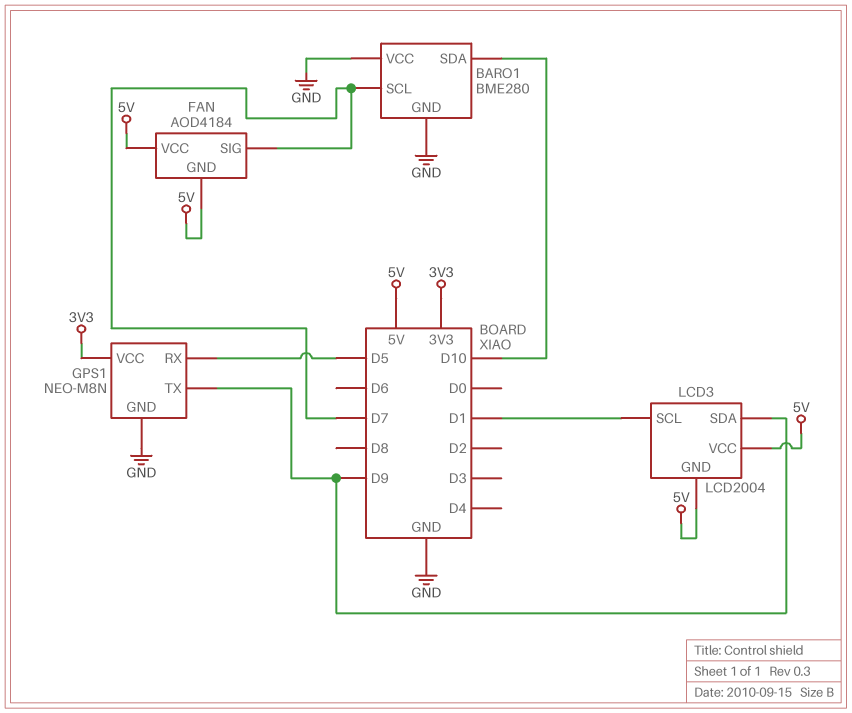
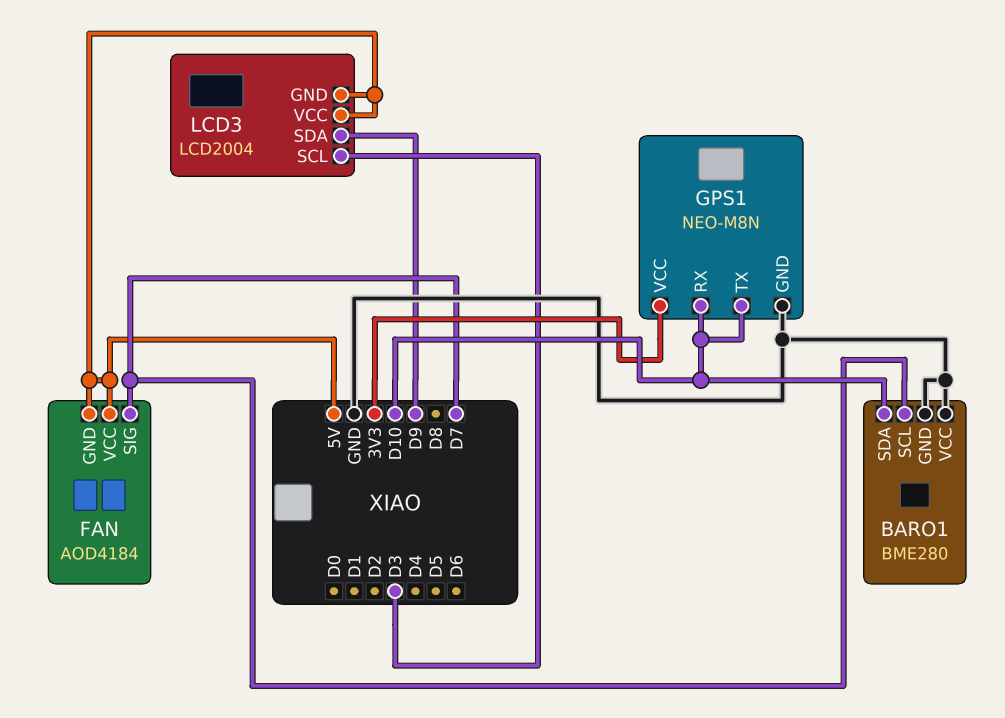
GPS1 pin RX: D5 -> D10
GPS1 pin TX: D9 -> D10
LCD3 pin SCL: D1 -> D3

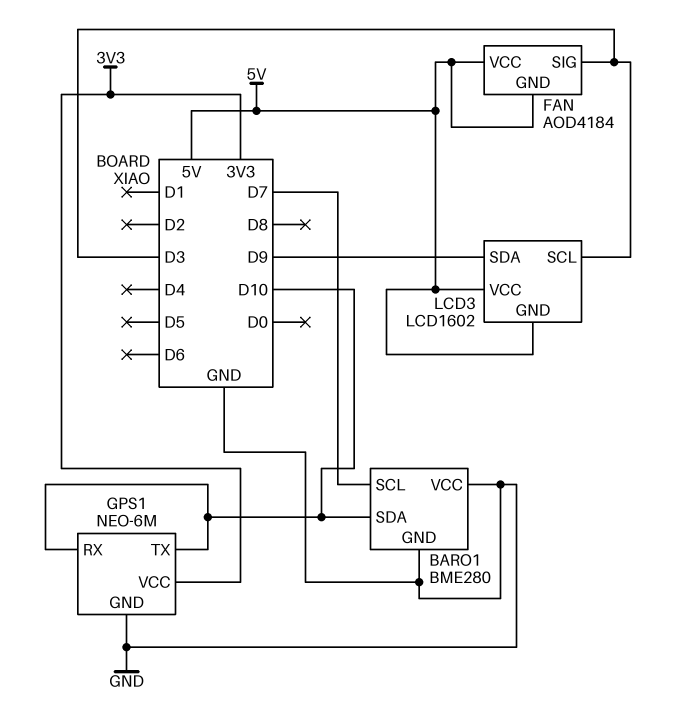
FAN pin SIG: D7 -> D3
GPS1: NEO-M8N -> NEO-6M
LCD3: LCD2004 -> LCD1602

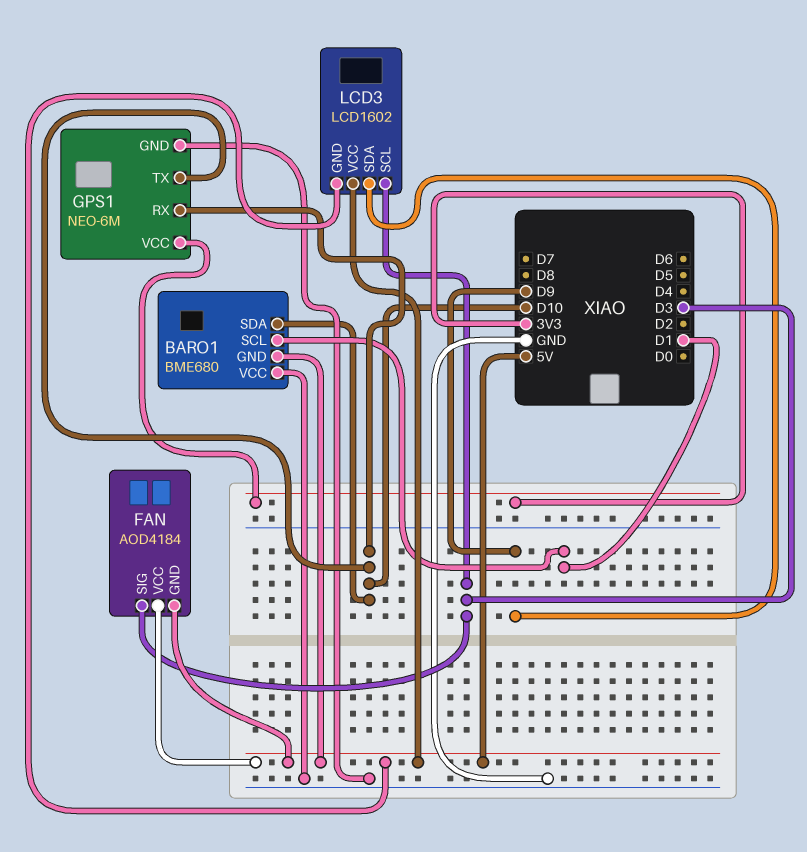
BARO1: BME280 -> BME680
BARO1 pin GND: GND -> 5V
BARO1 pin SCL: D7 -> D1

